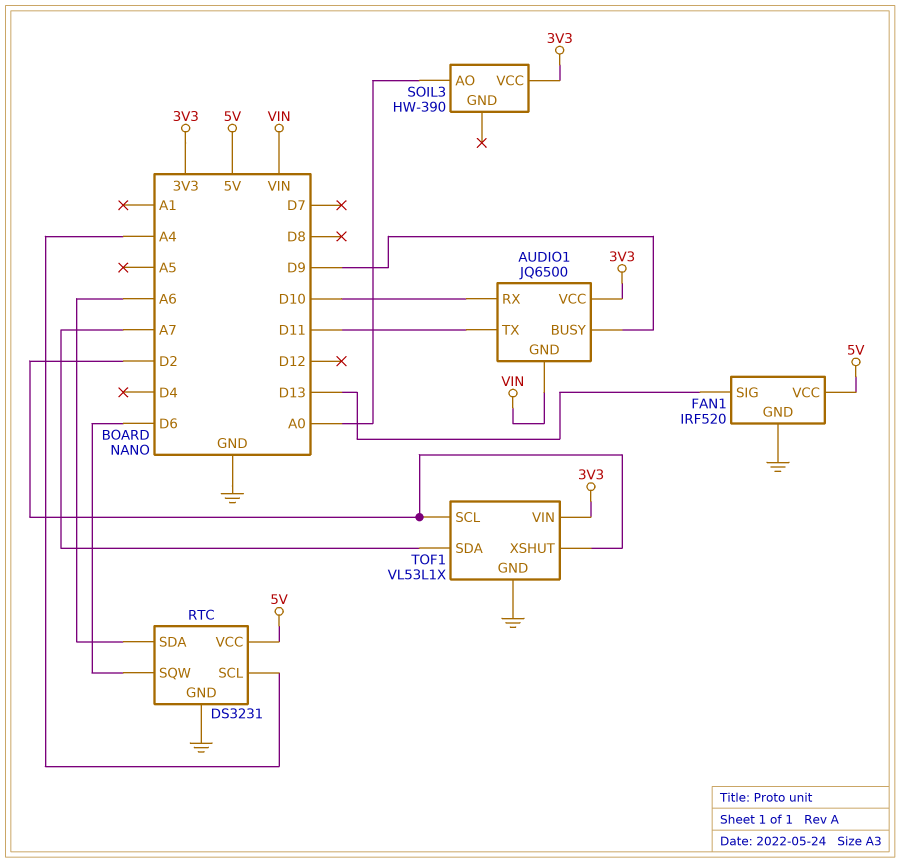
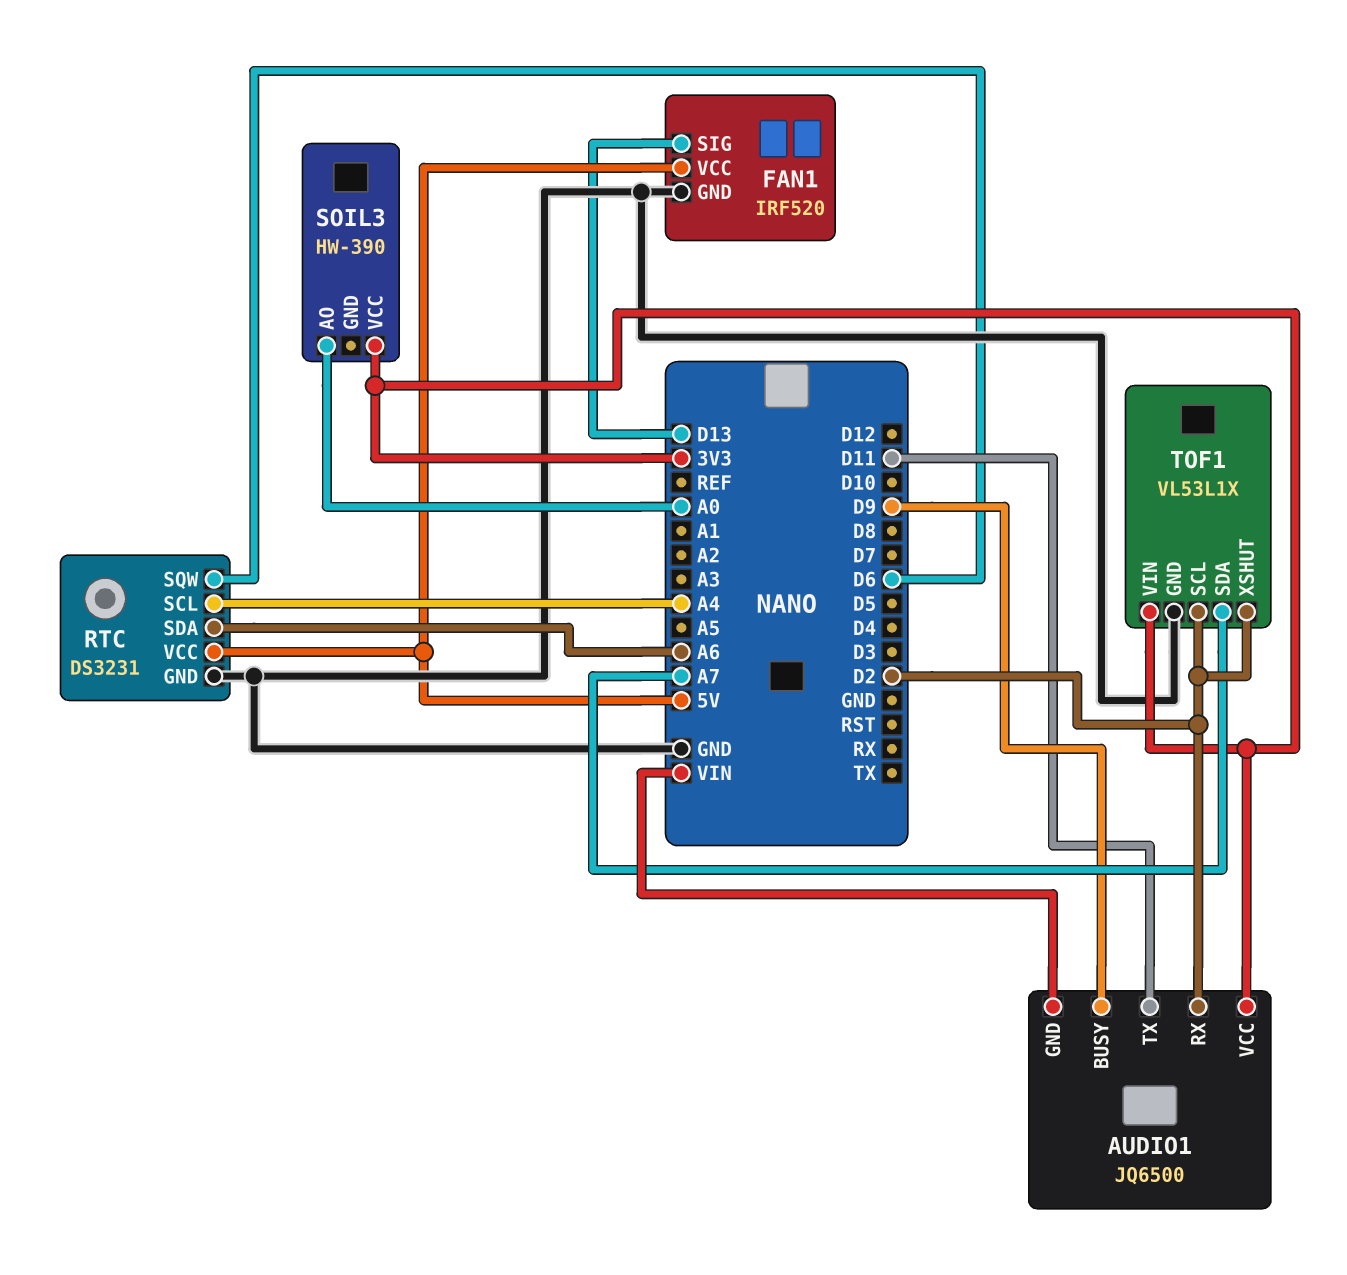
AUDIO1 pin RX: D10 -> D2

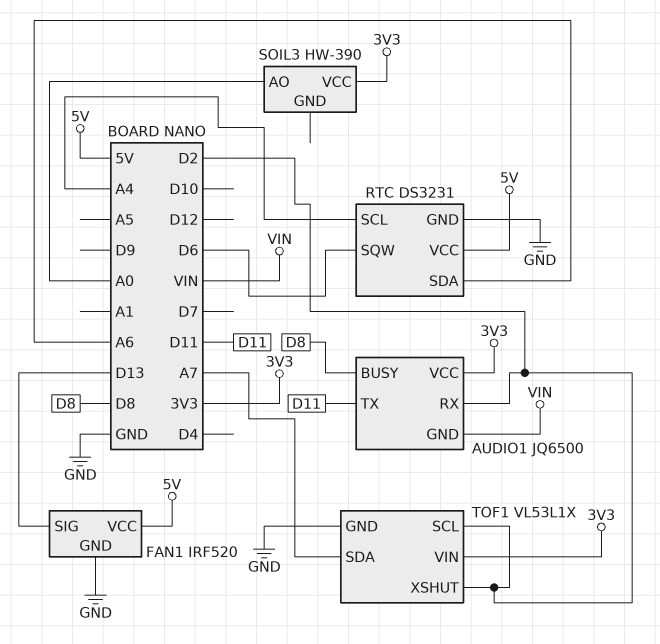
AUDIO1 pin BUSY: D9 -> D8

